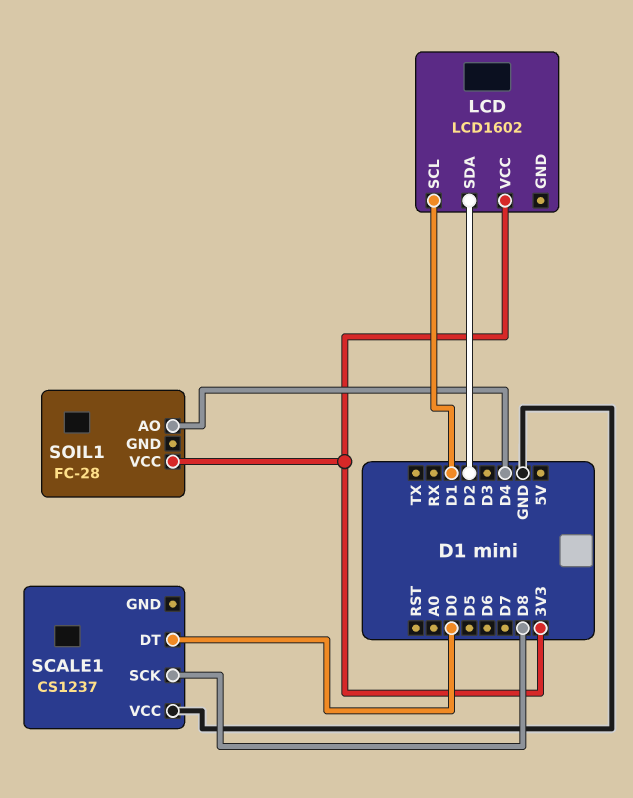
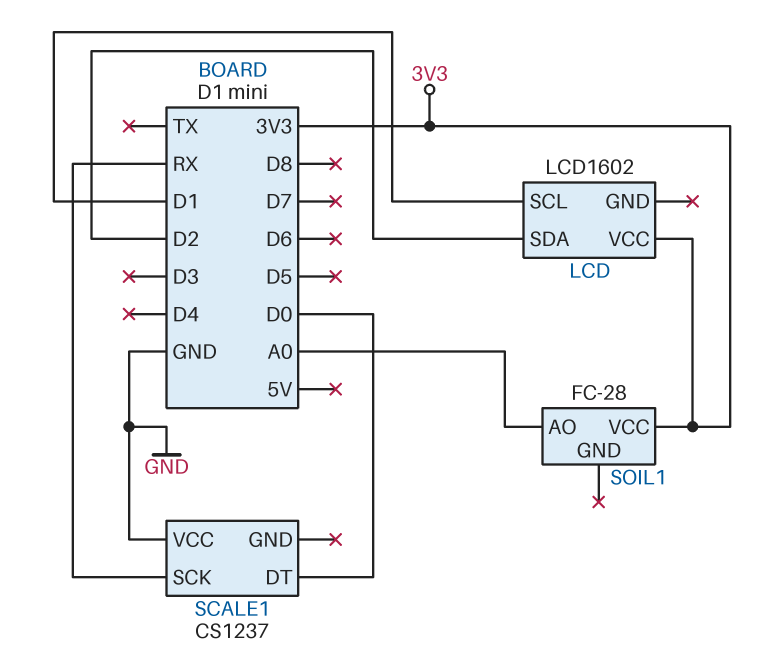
SCALE1 pin SCK: D8 -> RX
SOIL1 pin AO: D4 -> A0

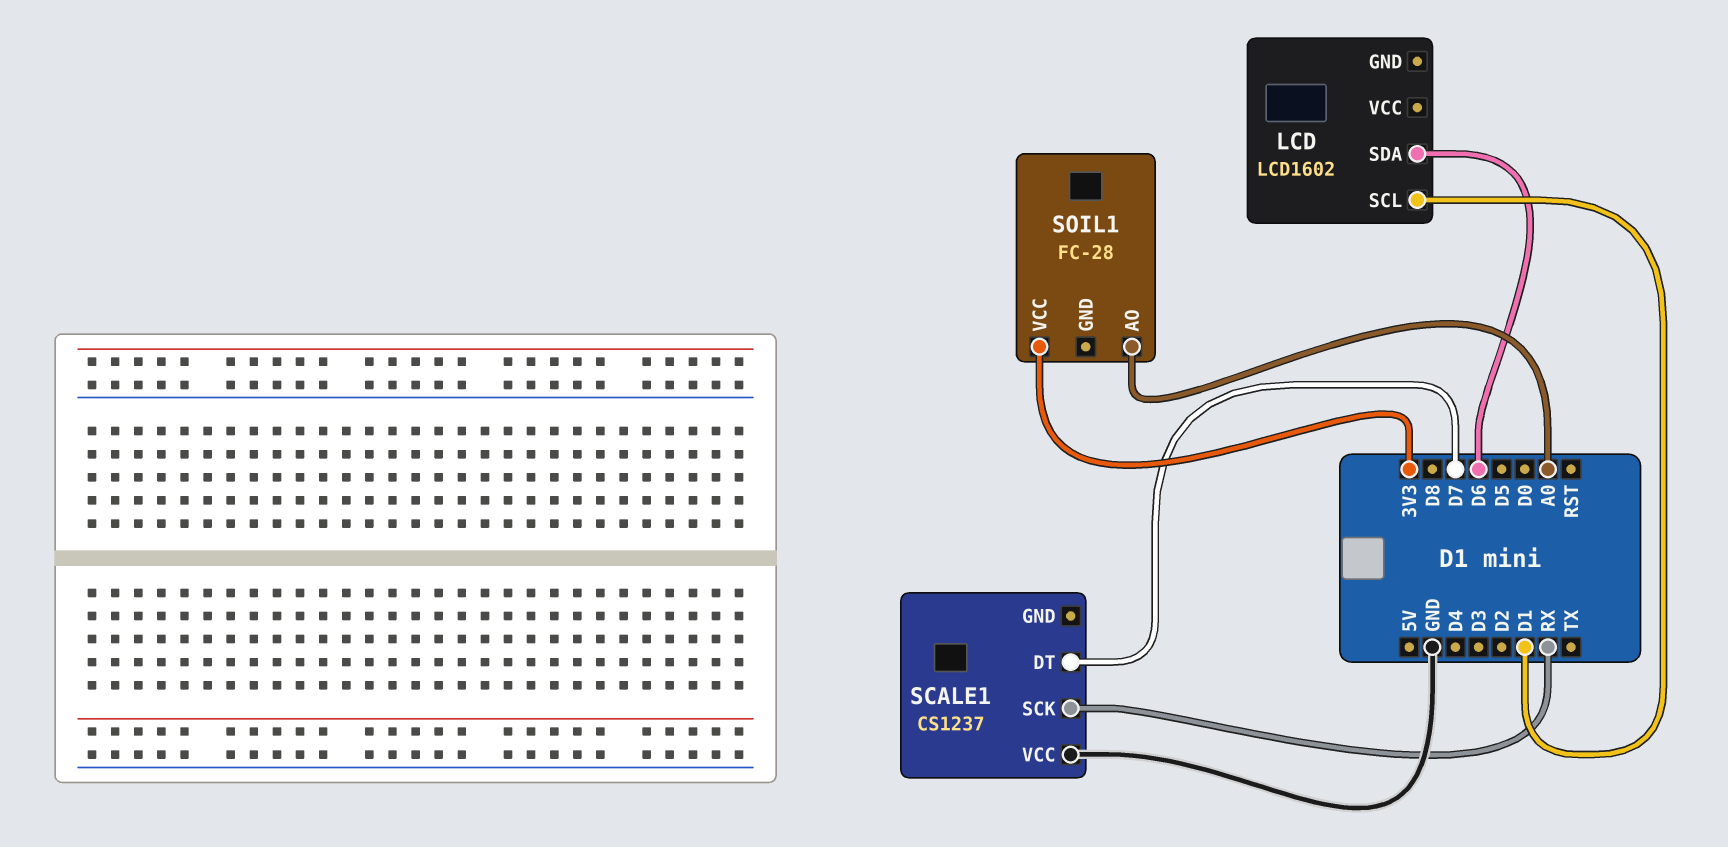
LCD pin SDA: D2 -> D6
LCD pin VCC: 3V3 -> none
SCALE1 pin DT: D0 -> D7

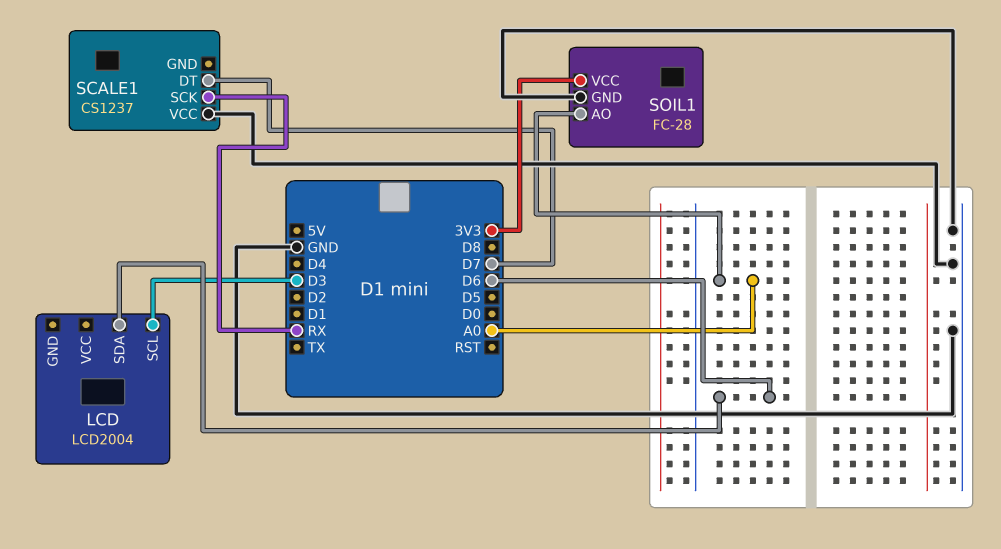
LCD: LCD1602 -> LCD2004
LCD pin SCL: D1 -> D3
SOIL1 pin GND: none -> GND

